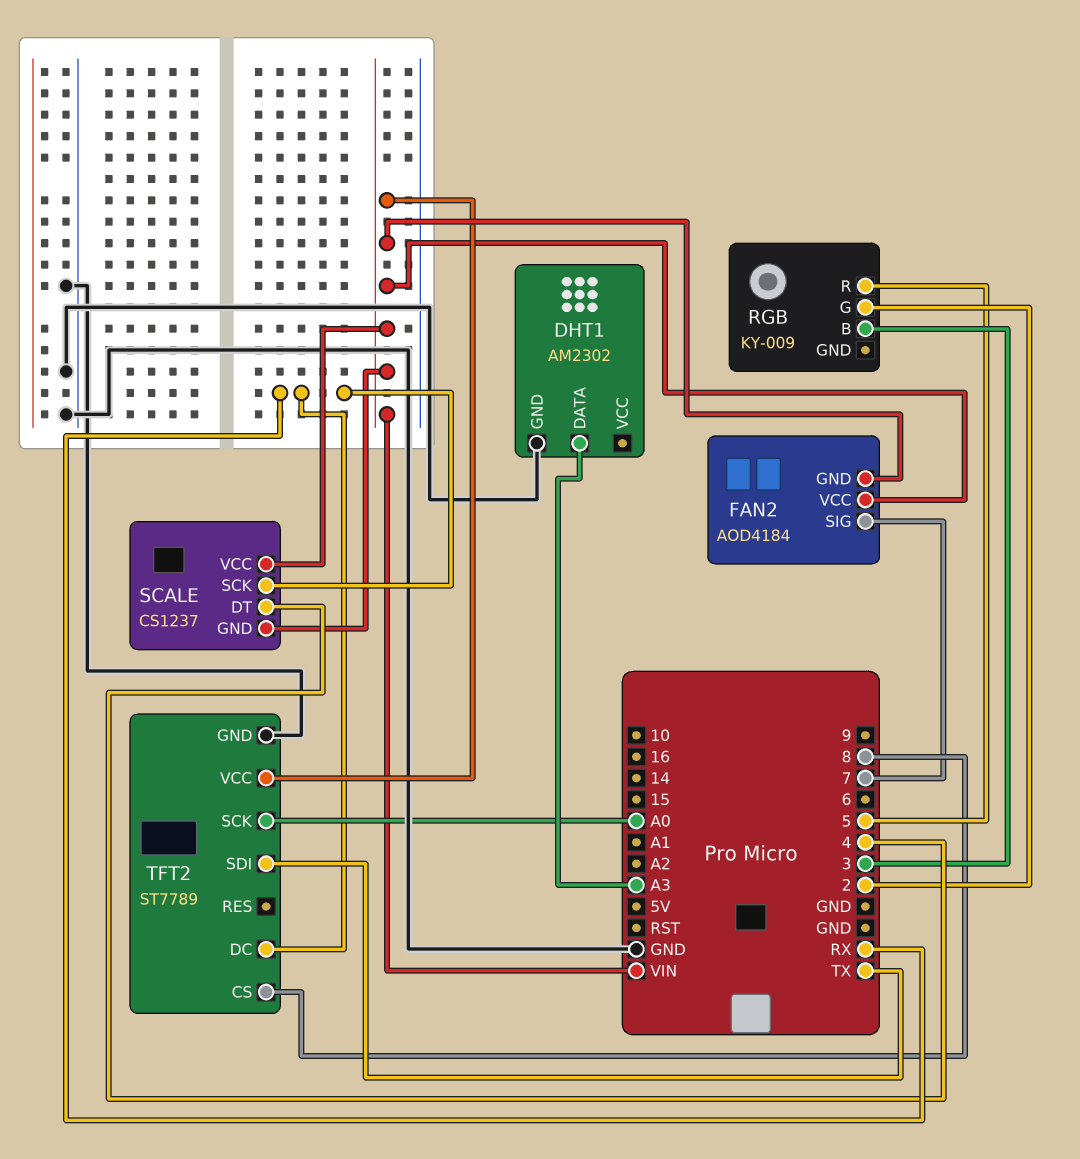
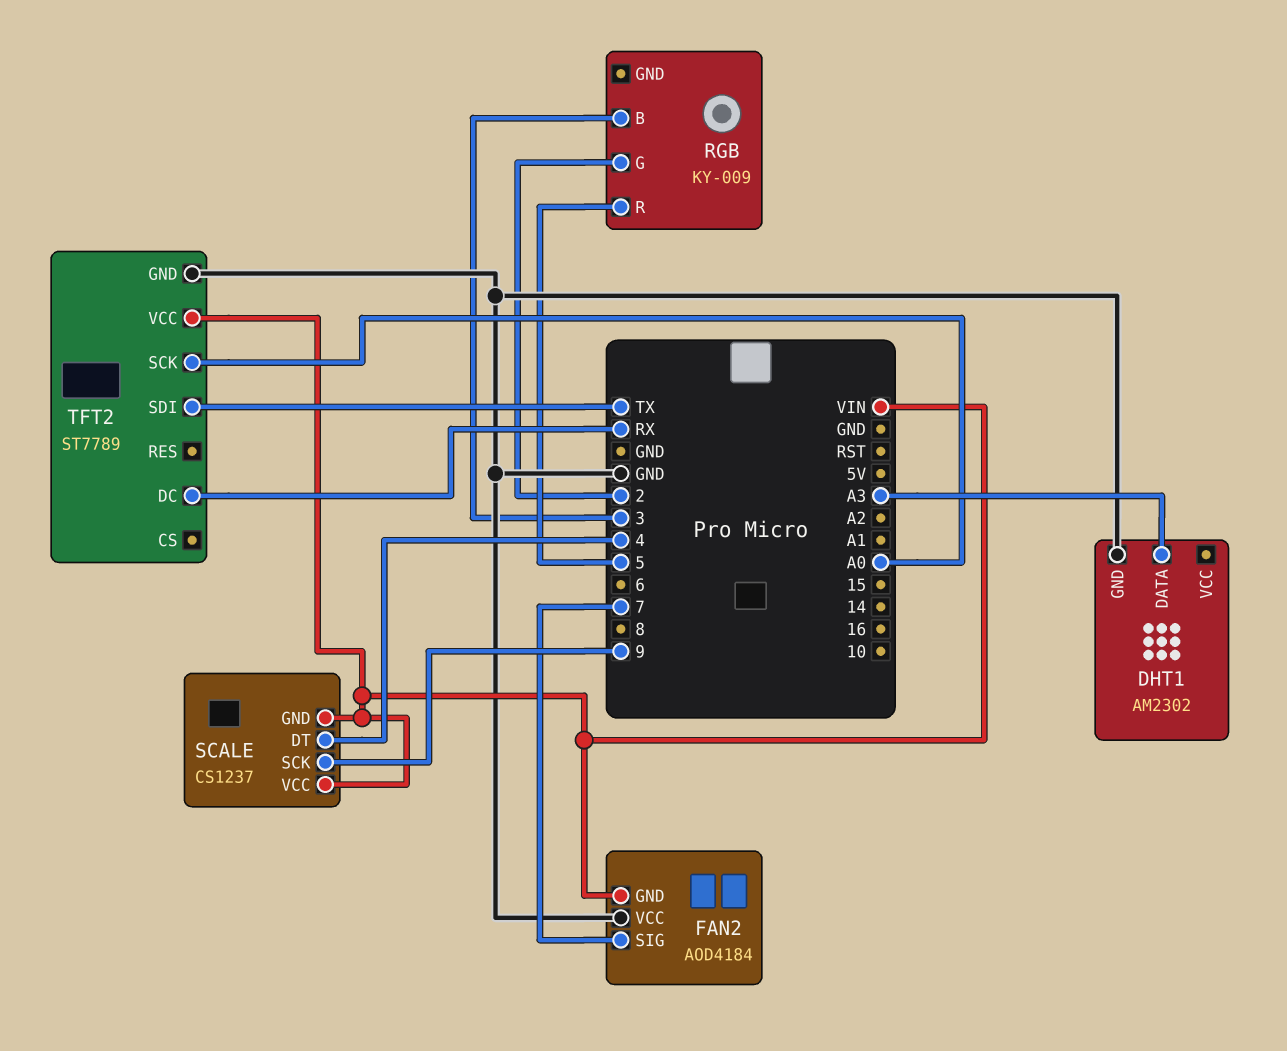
FAN2 pin VCC: VIN -> GND
SCALE pin SCK: RX -> 9
TFT2 pin CS: 8 -> none

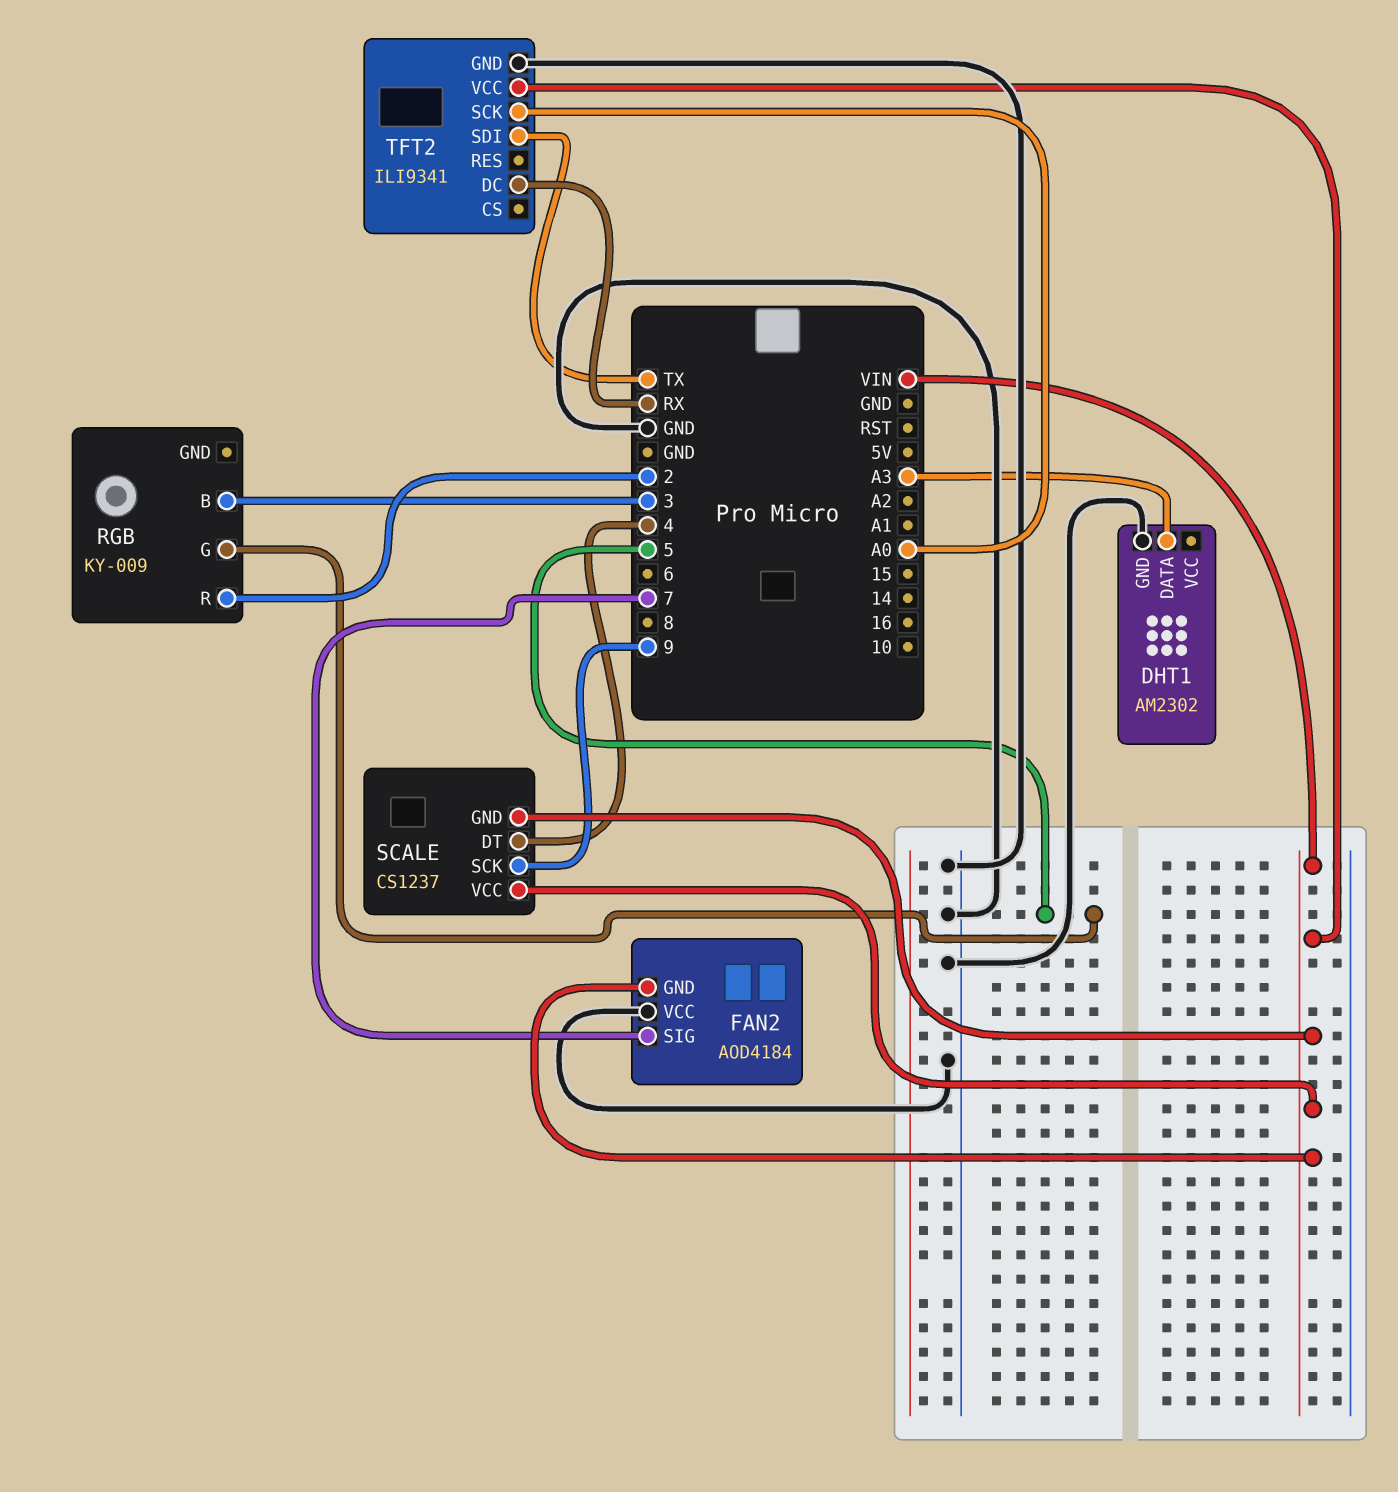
RGB pin G: 2 -> 5
RGB pin R: 5 -> 2
TFT2: ST7789 -> ILI9341

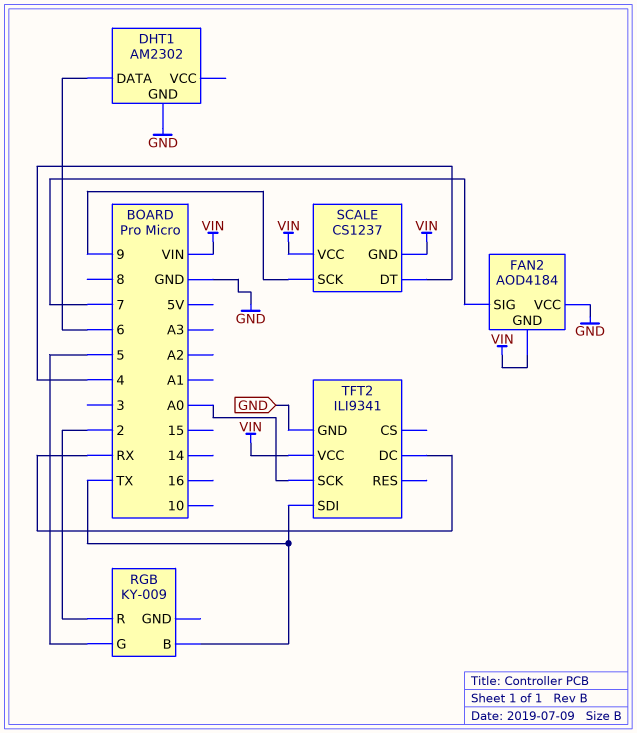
DHT1 pin DATA: A3 -> 6
RGB pin B: 3 -> TX

